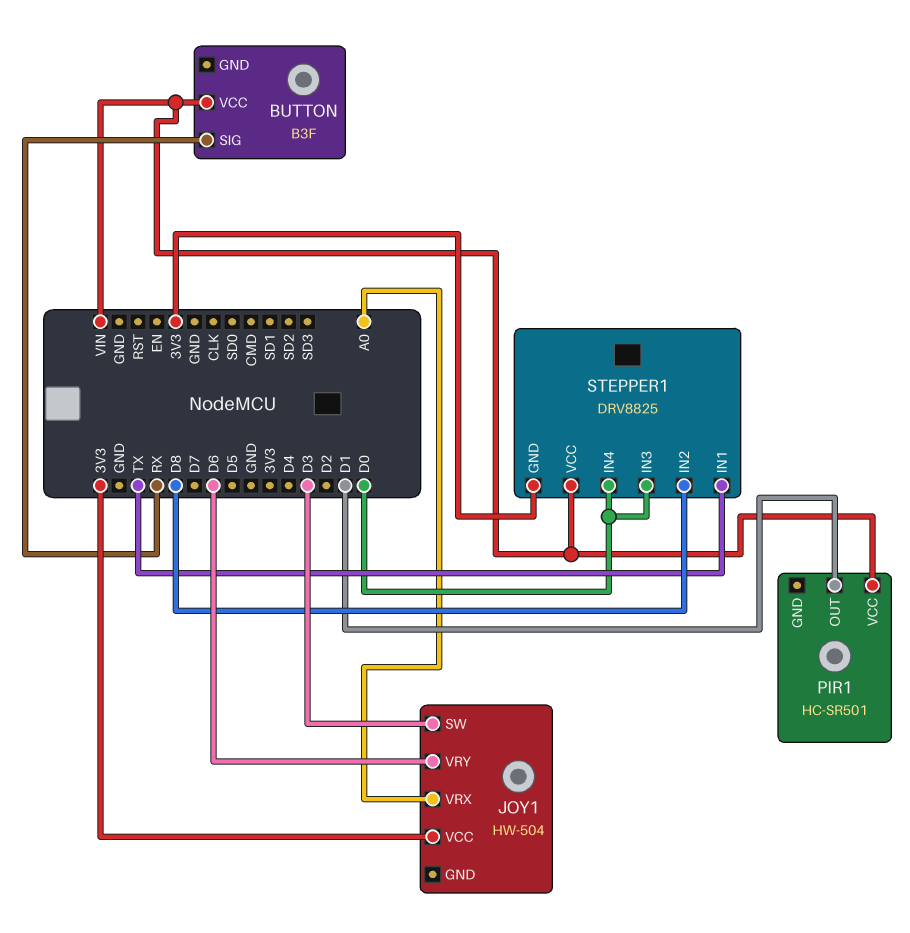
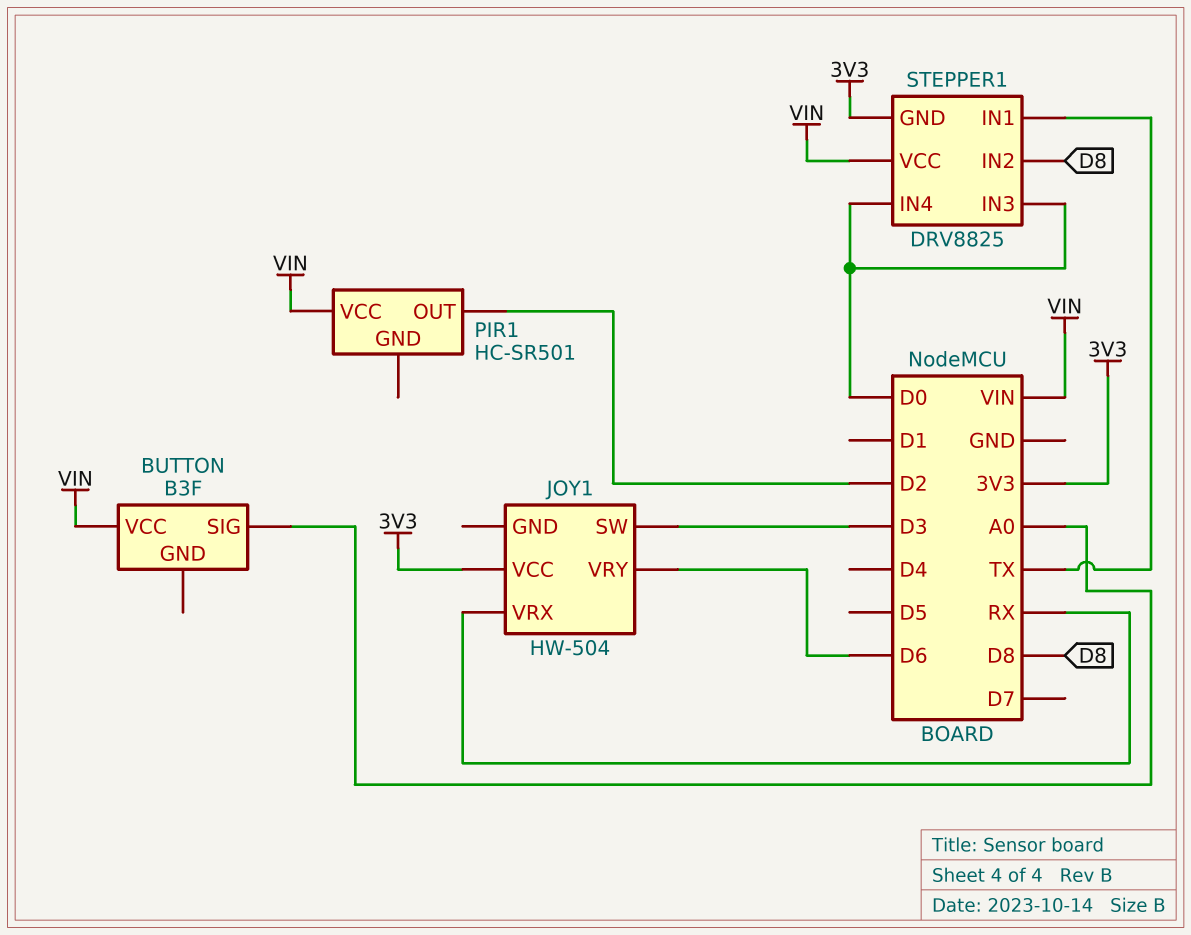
BUTTON pin SIG: RX -> A0
JOY1 pin VRX: A0 -> RX
PIR1 pin OUT: D1 -> D2

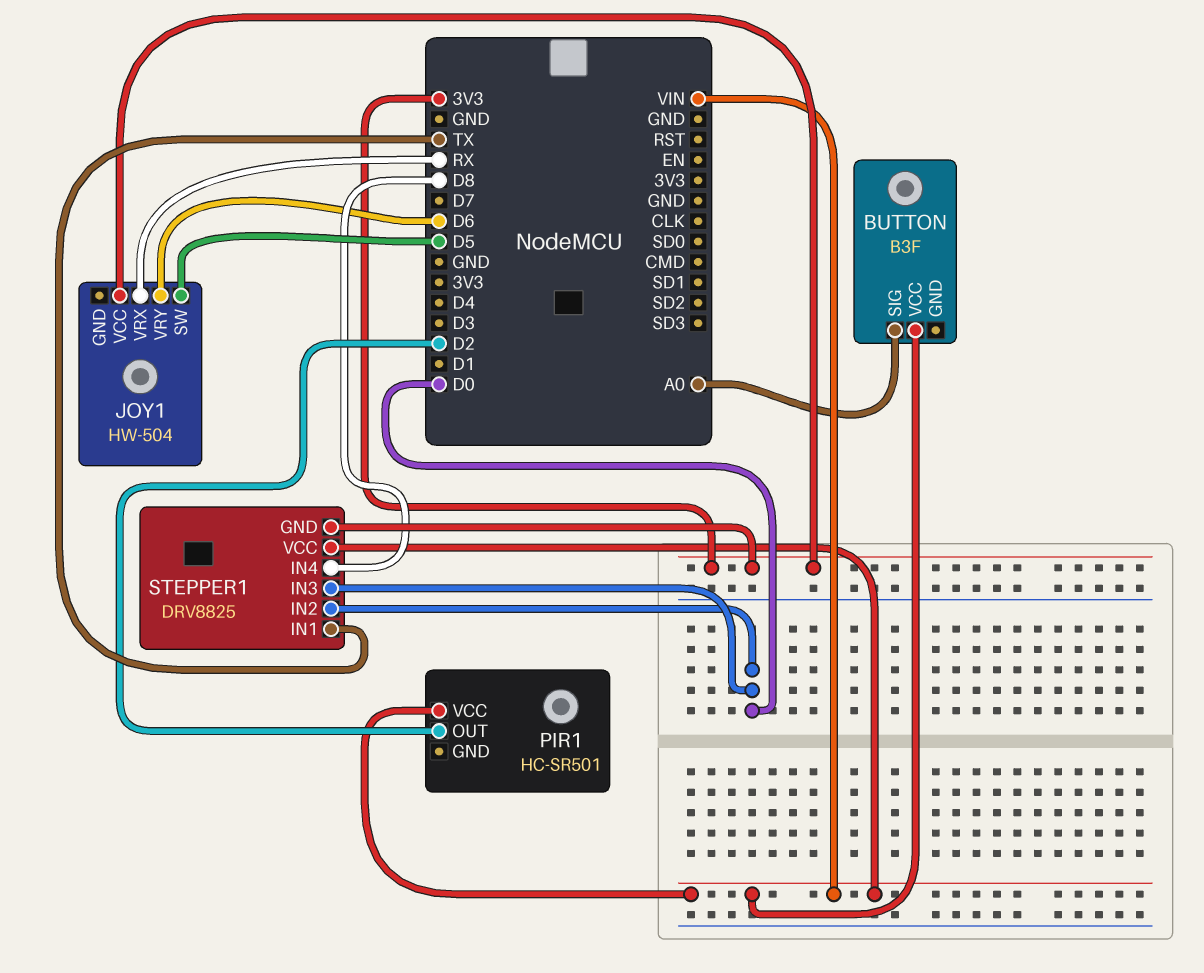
JOY1 pin SW: D3 -> D5
STEPPER1 pin IN2: D8 -> D0
STEPPER1 pin IN4: D0 -> D8

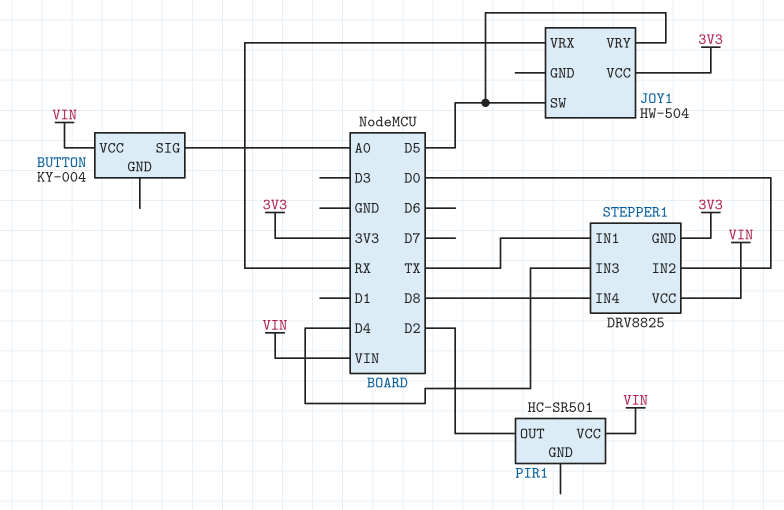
BUTTON: B3F -> KY-004
JOY1 pin VRY: D6 -> D5
STEPPER1 pin IN3: D0 -> D4

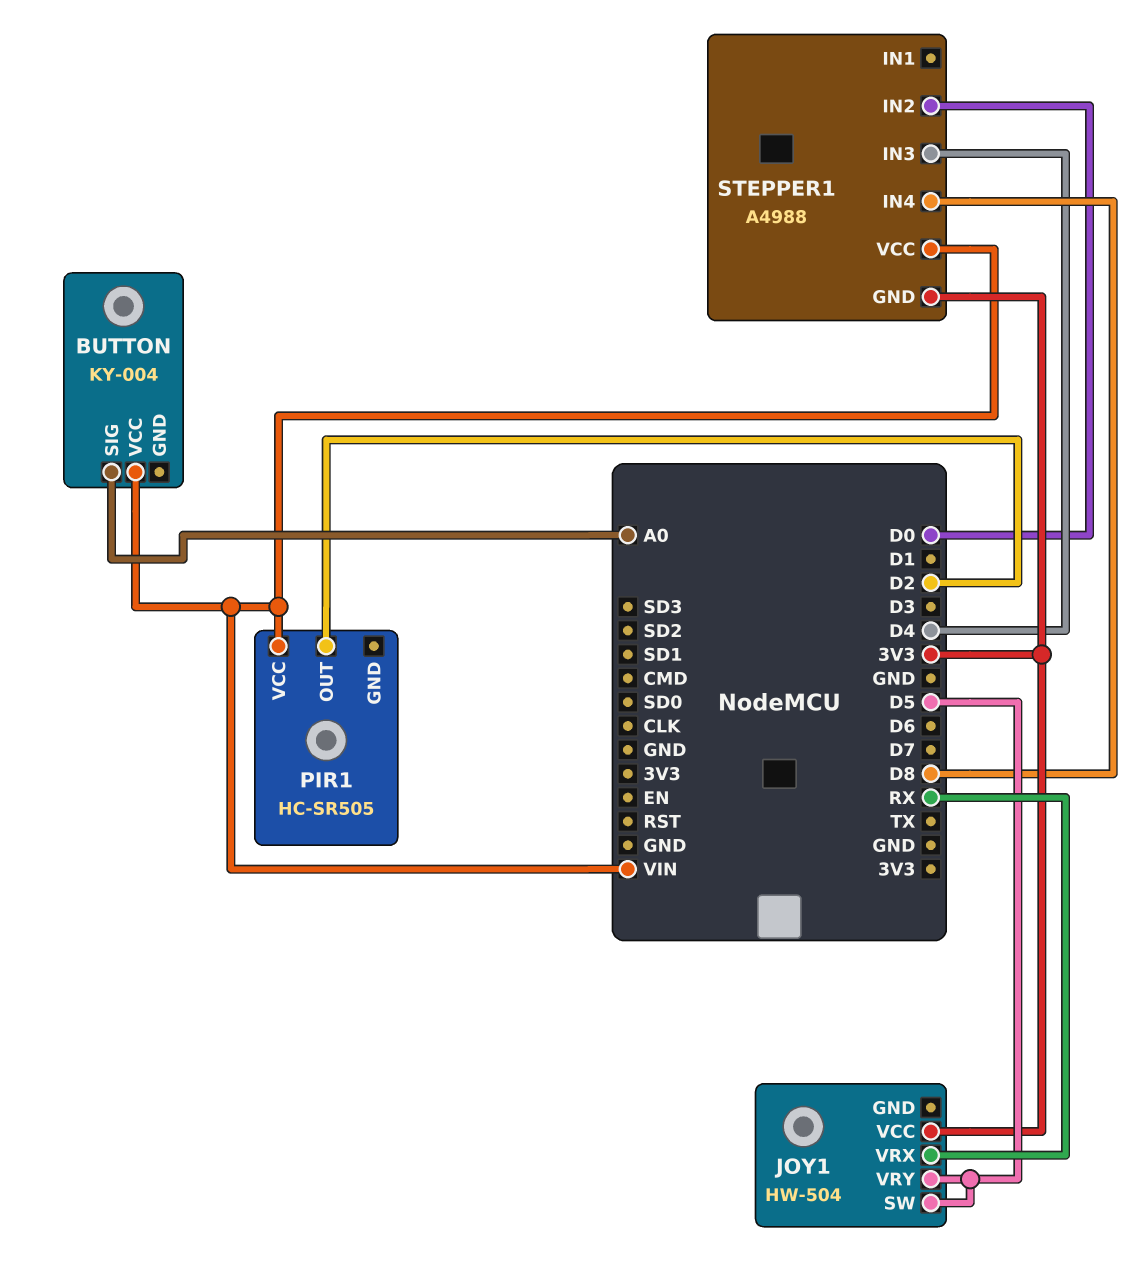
PIR1: HC-SR501 -> HC-SR505
STEPPER1: DRV8825 -> A4988
STEPPER1 pin IN1: TX -> none

